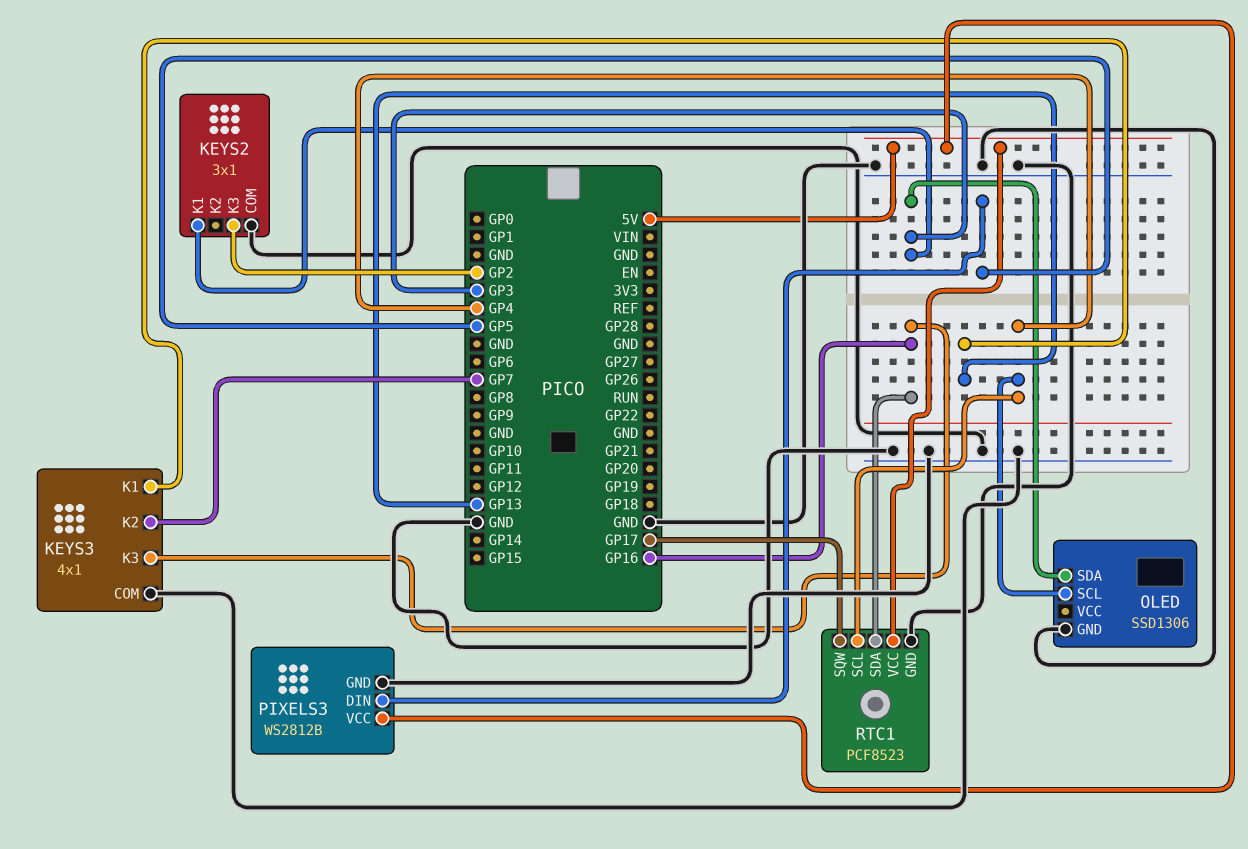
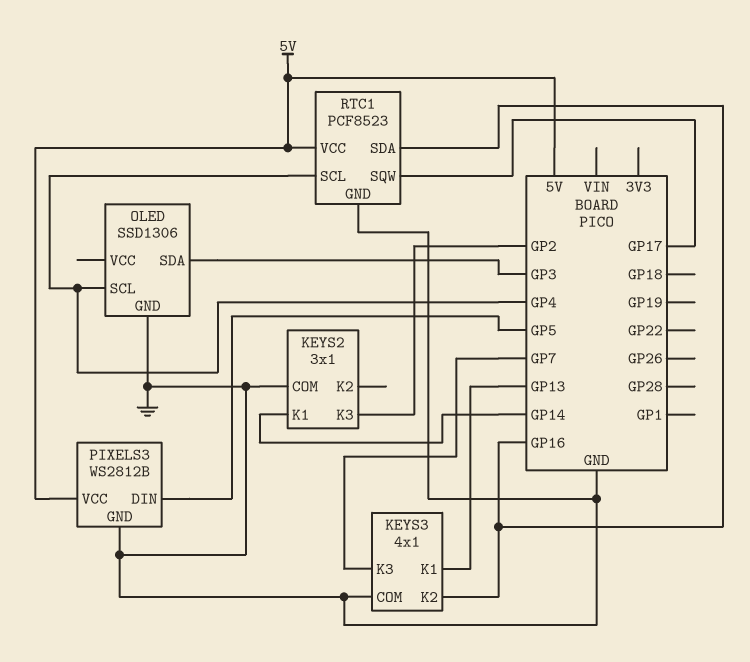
KEYS2 pin K1: GP3 -> GP14
KEYS3 pin K2: GP7 -> GP16
KEYS3 pin K3: GP16 -> GP7

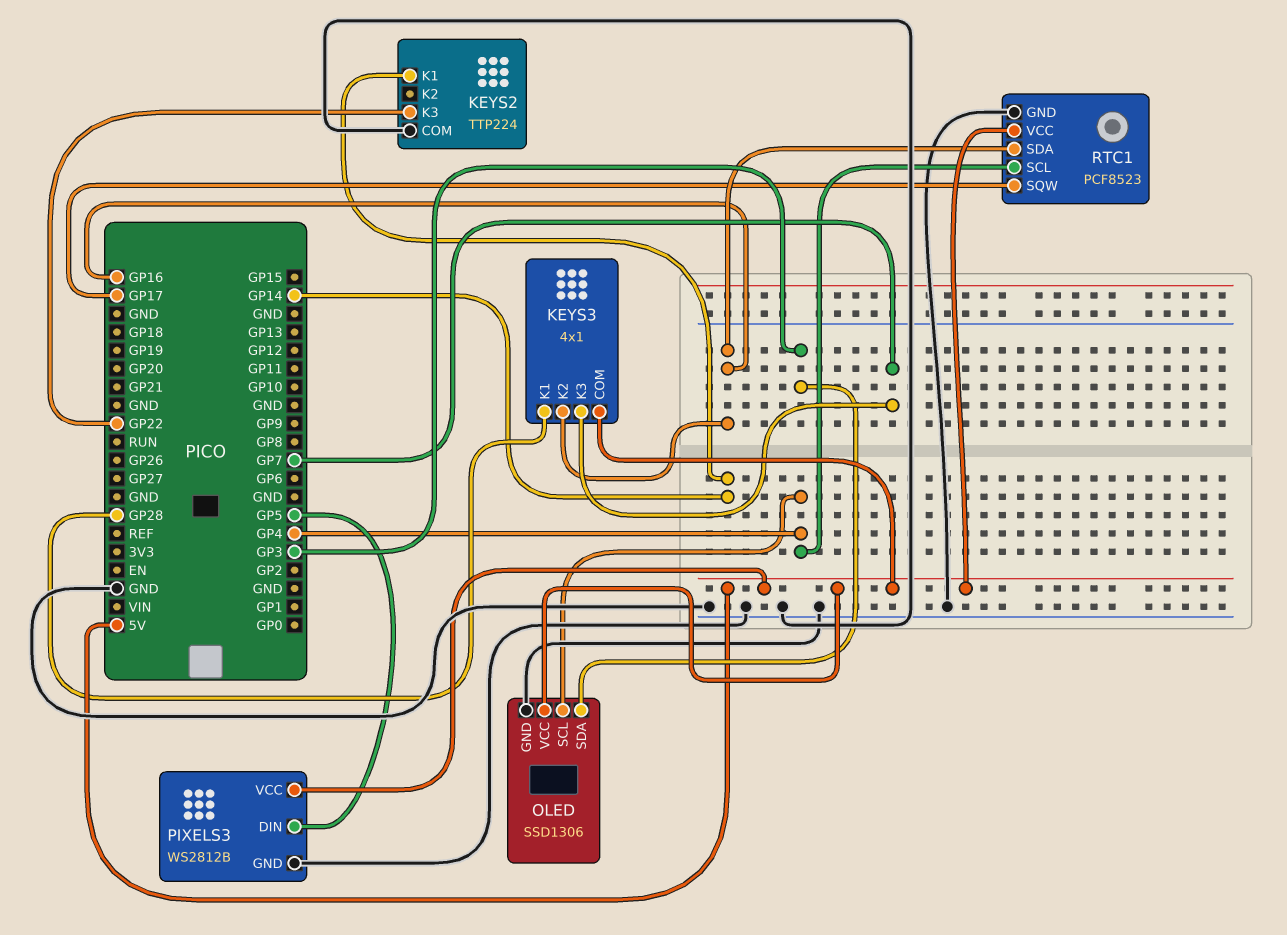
KEYS2: 3x1 -> TTP224
KEYS2 pin K3: GP2 -> GP22
KEYS3 pin COM: GND -> 5V
KEYS3 pin K1: GP13 -> GP28
OLED pin VCC: none -> 5V

